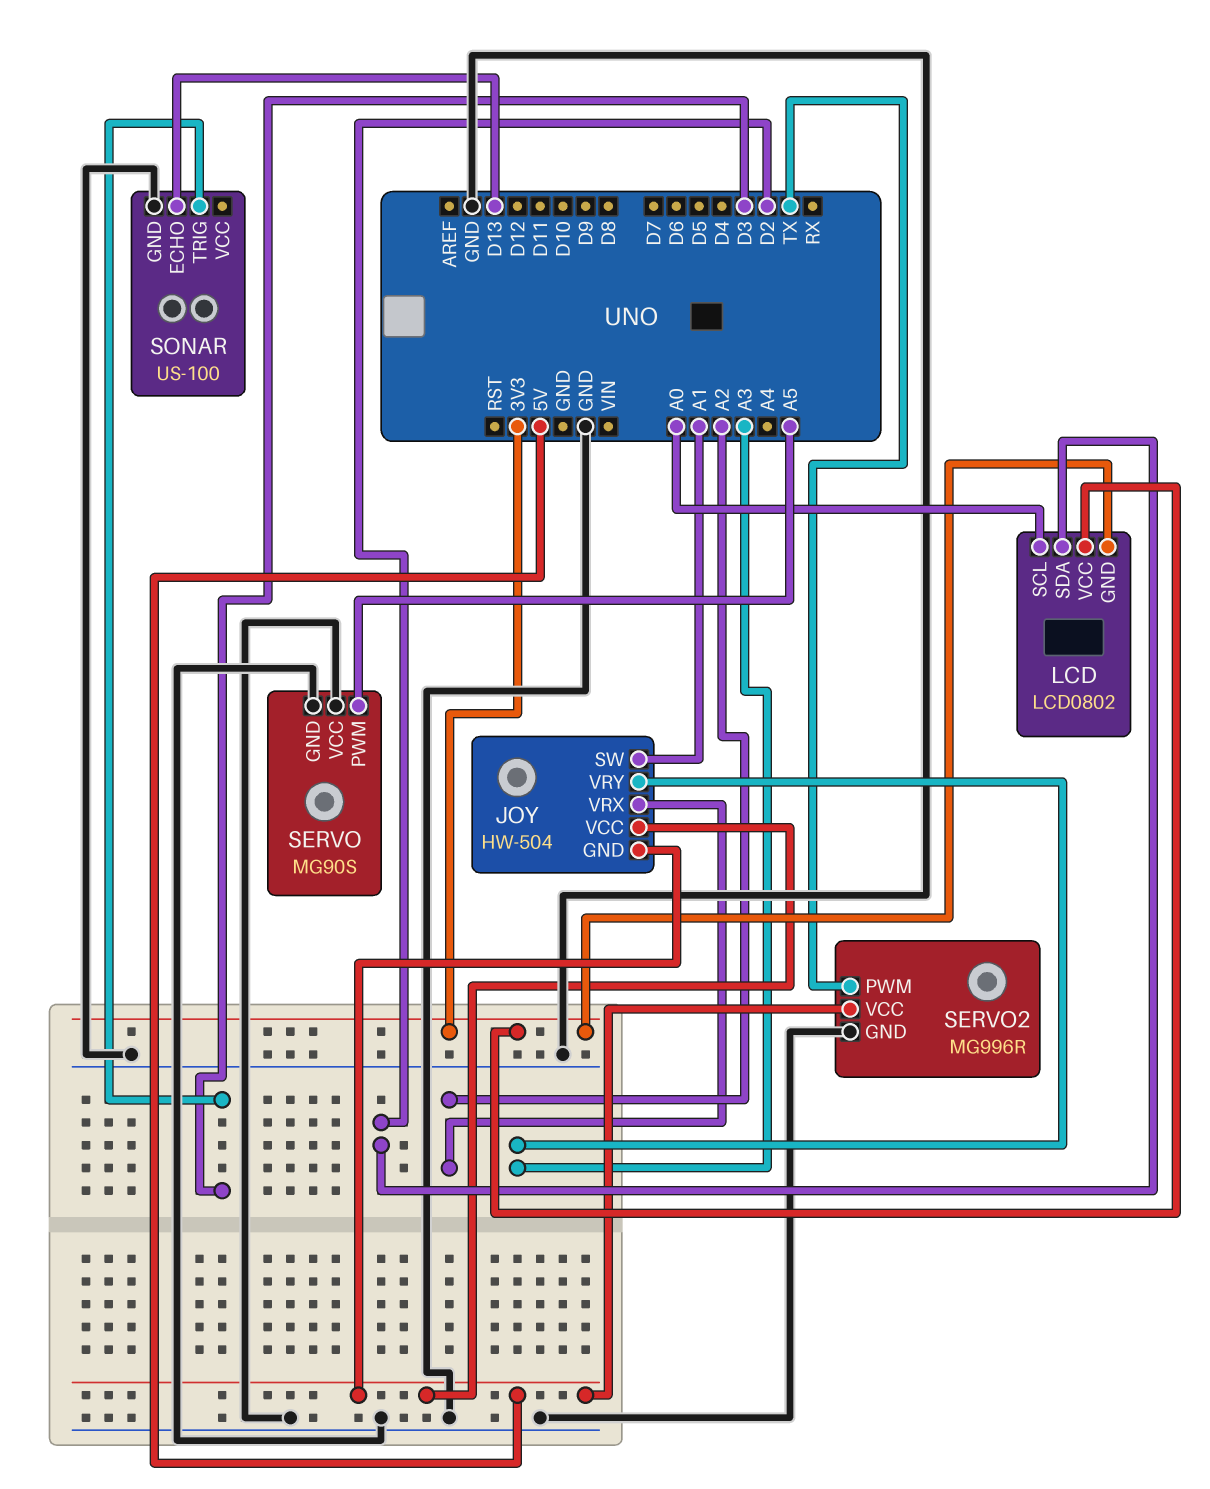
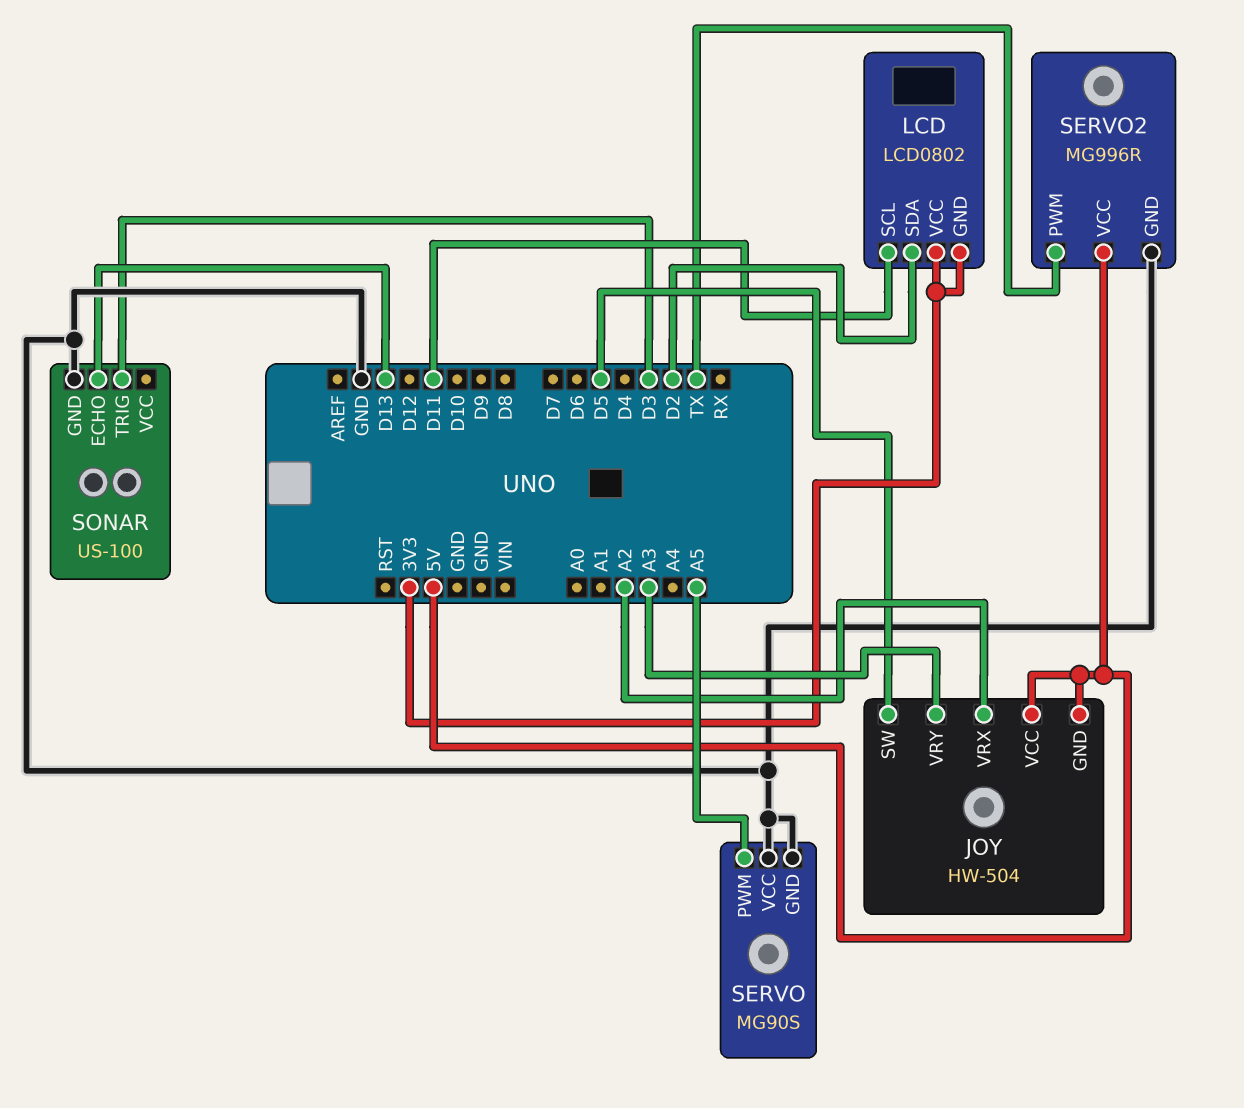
JOY pin SW: A1 -> D5
LCD pin SCL: A0 -> D11

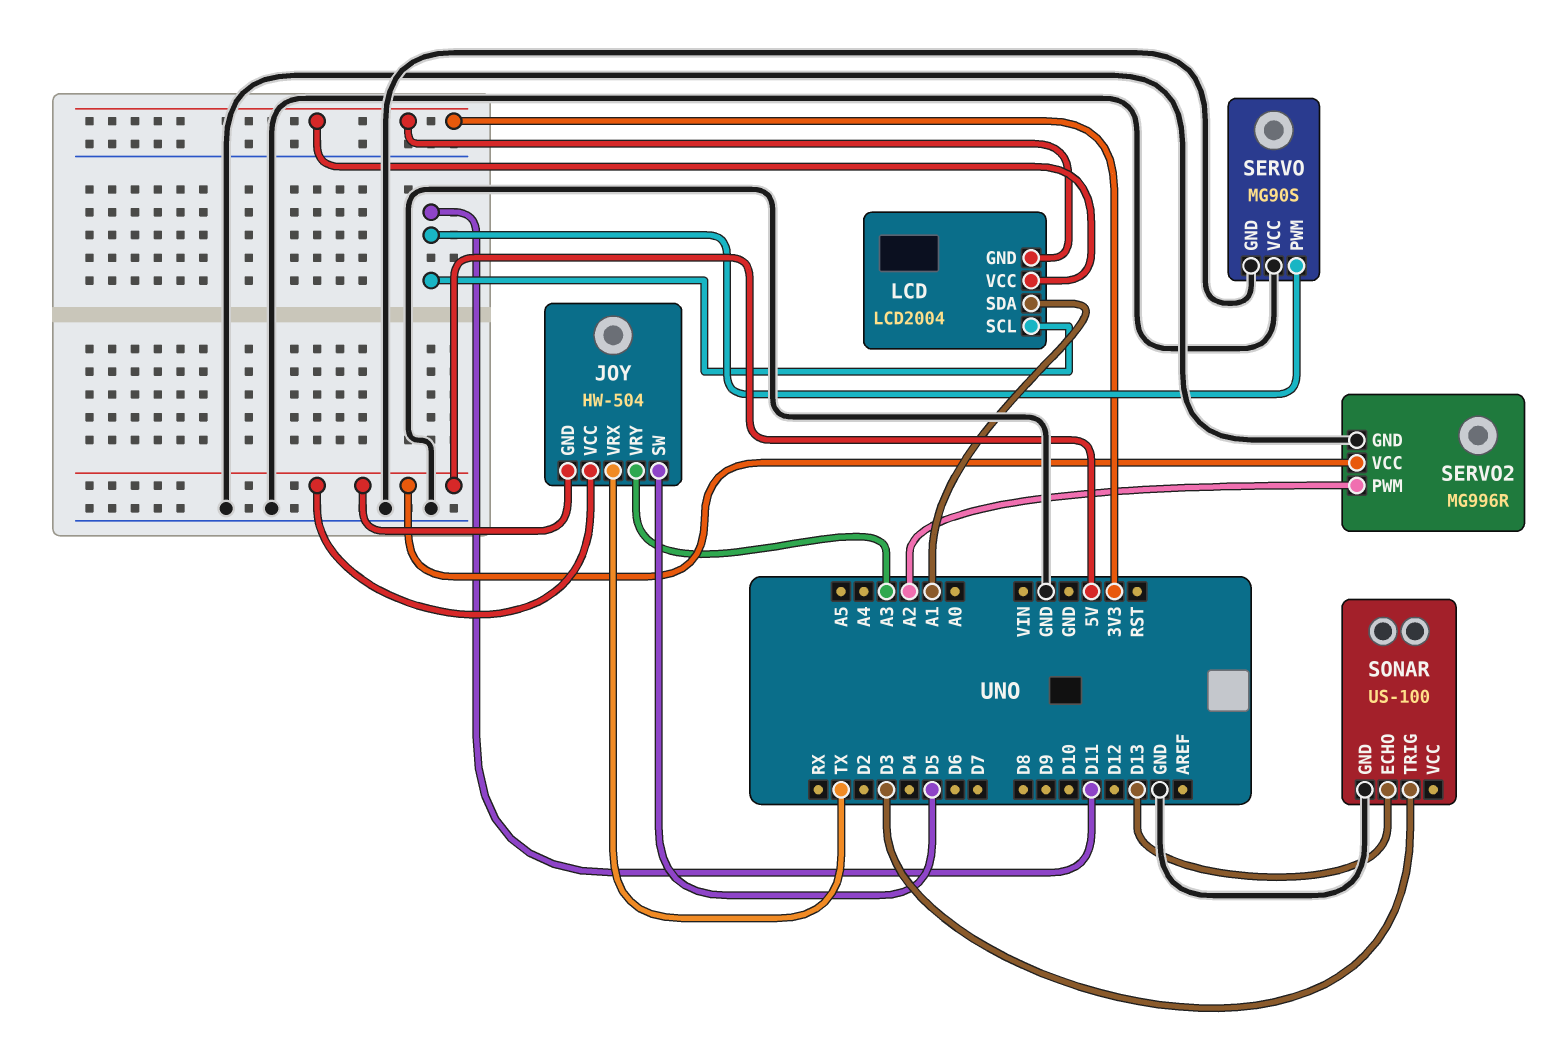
JOY pin VRX: A2 -> TX
LCD: LCD0802 -> LCD2004
LCD pin SDA: D2 -> A1
SERVO pin PWM: A5 -> D11
SERVO2 pin PWM: TX -> A2

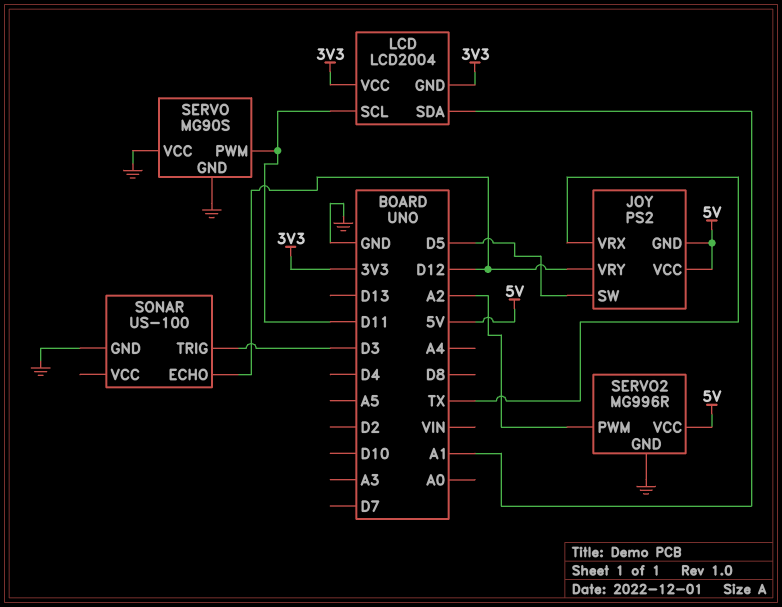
JOY: HW-504 -> PS2
JOY pin VRY: A3 -> D12
SONAR pin ECHO: D13 -> D12

